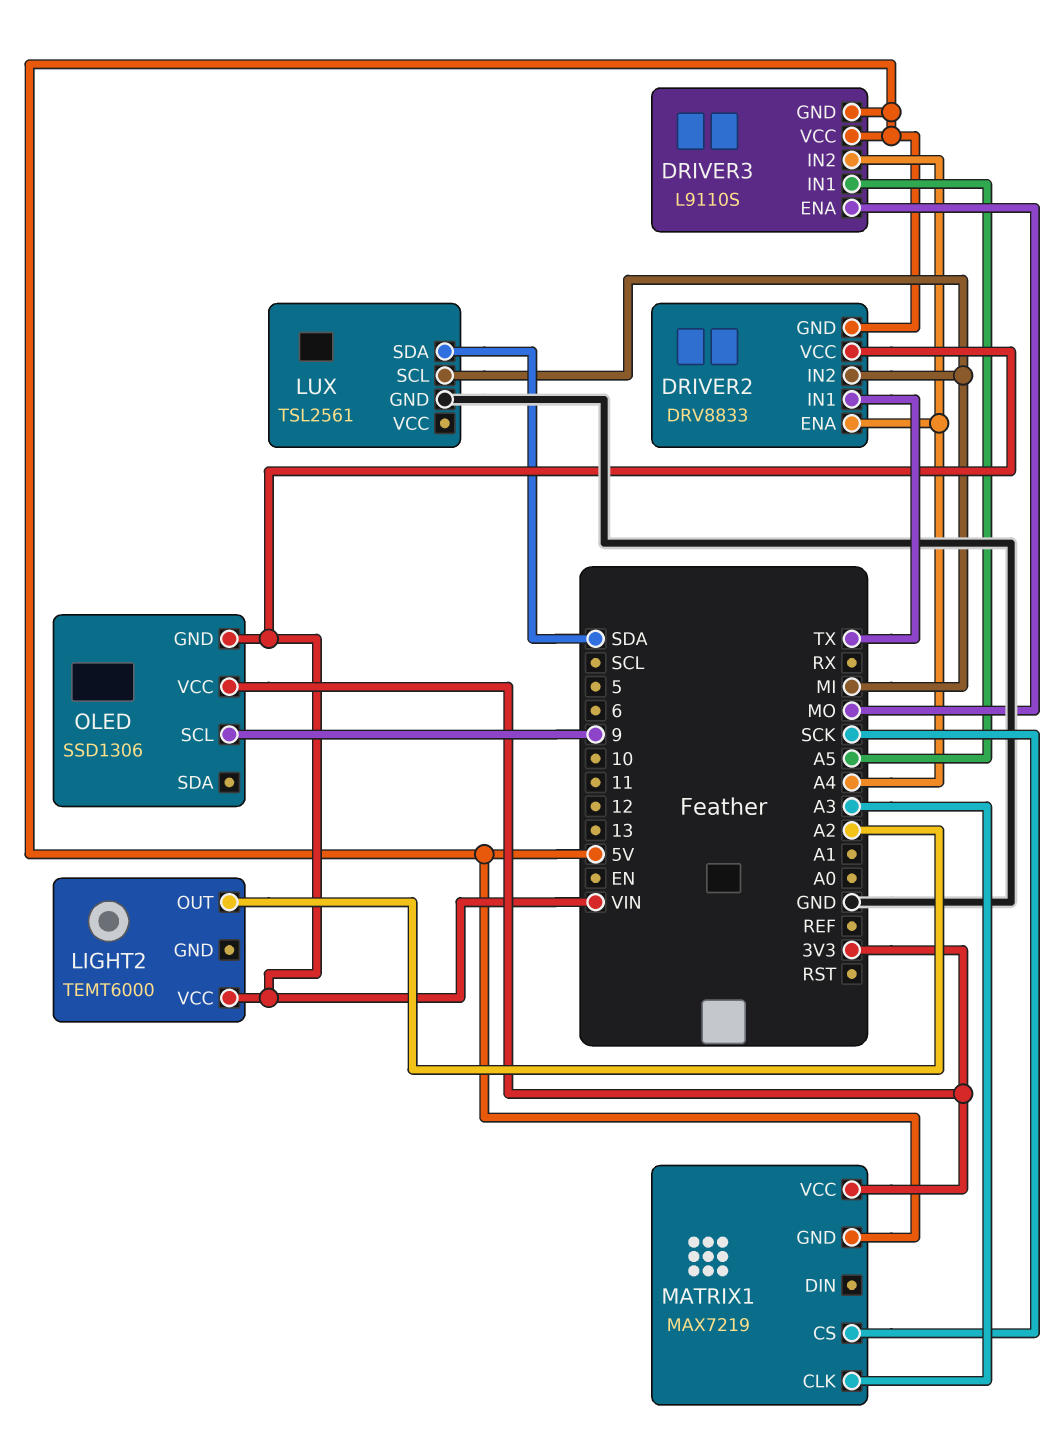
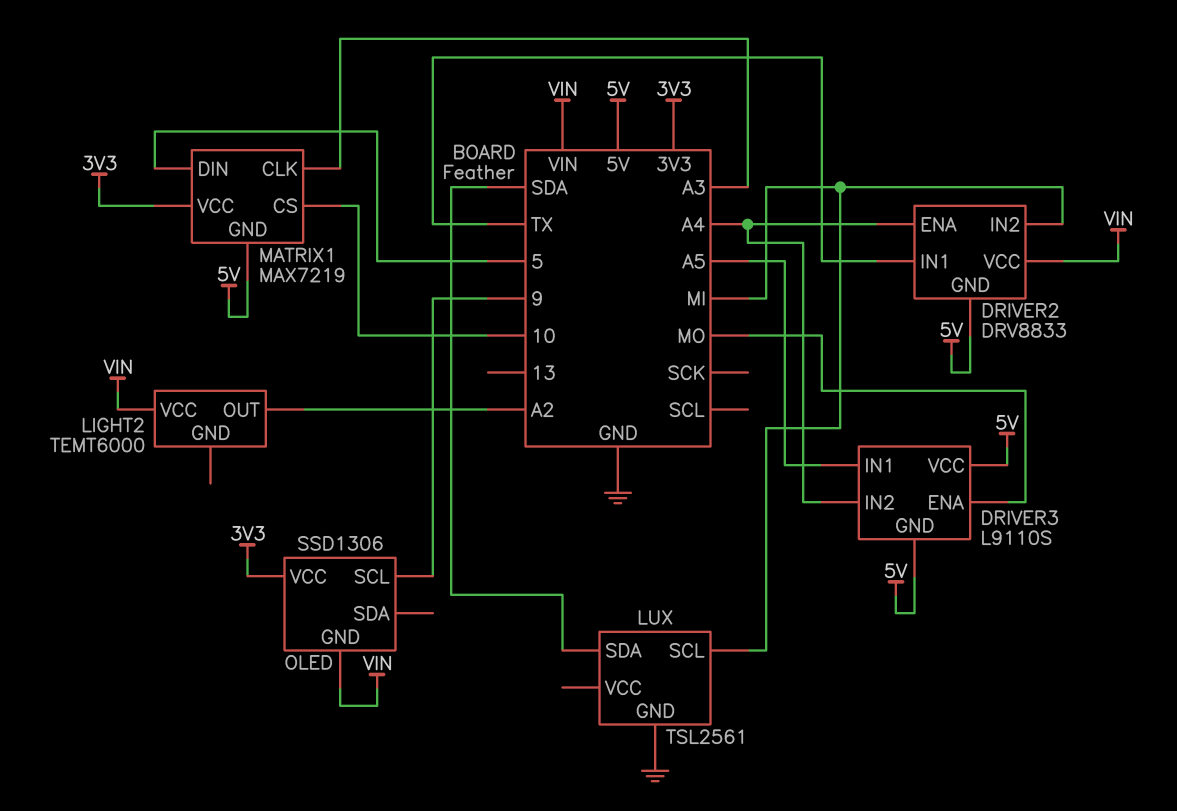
MATRIX1 pin CS: SCK -> 10
MATRIX1 pin DIN: none -> 5

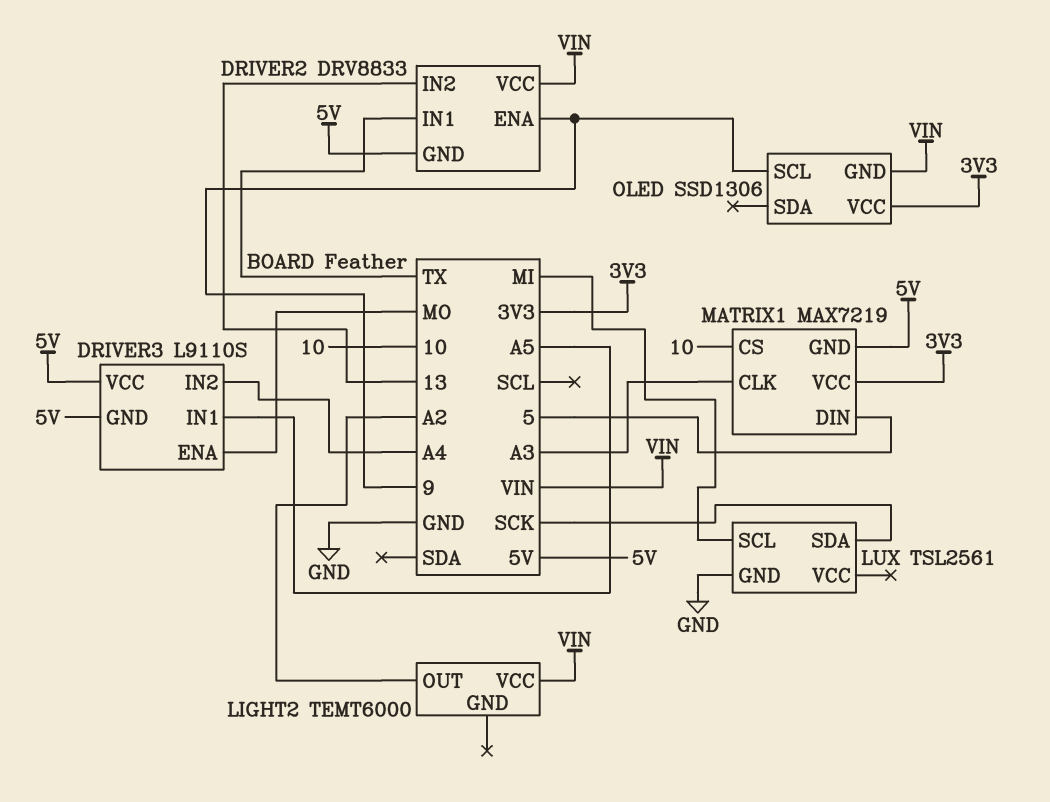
DRIVER2 pin ENA: A4 -> 9
DRIVER2 pin IN2: MI -> 13
LUX pin SDA: SDA -> SCK

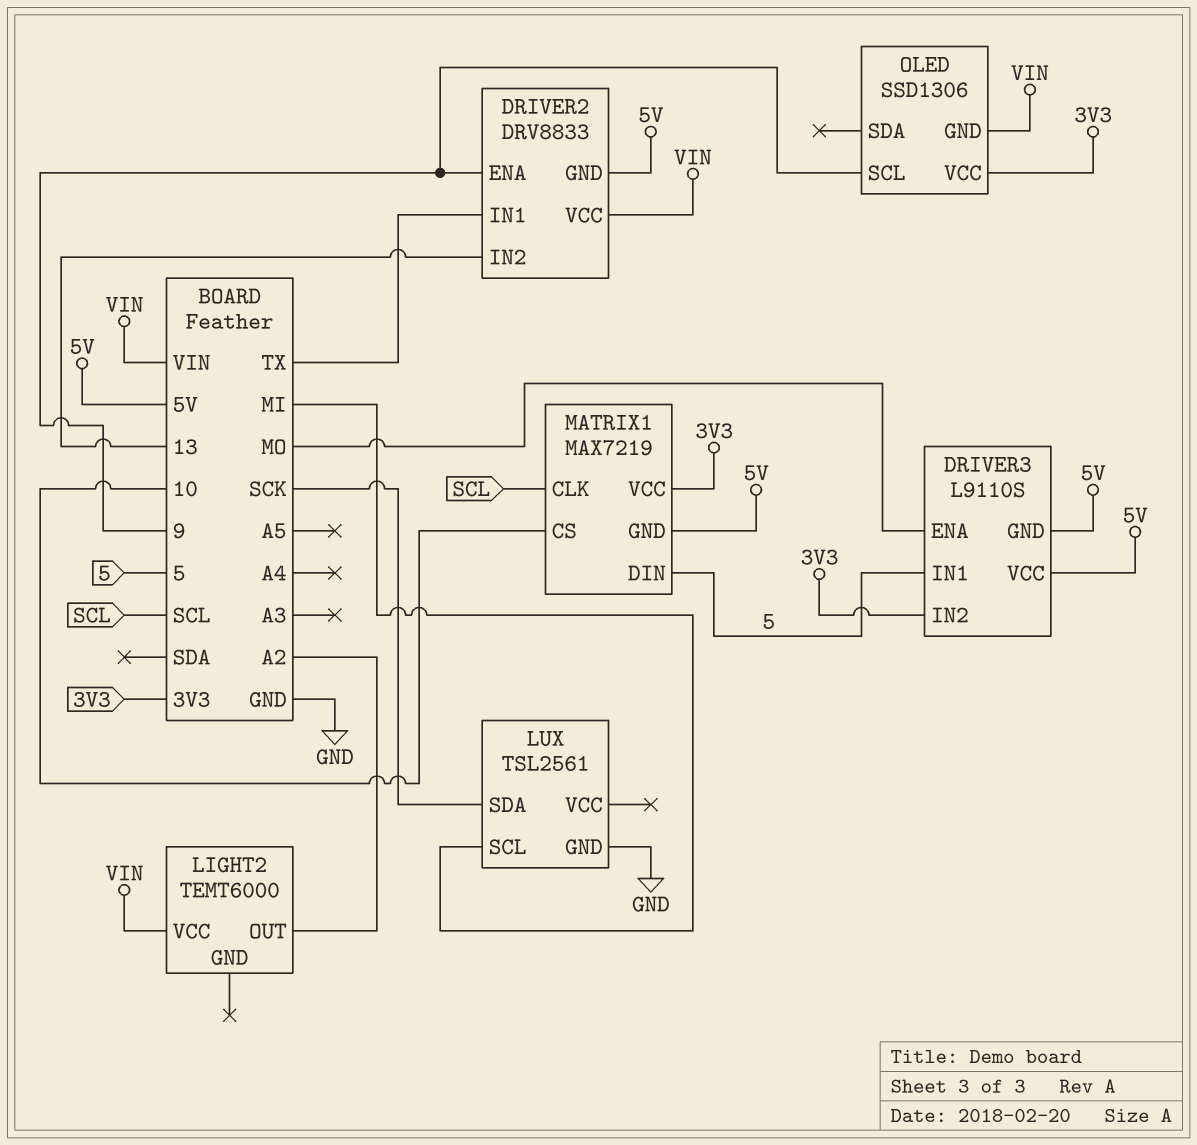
DRIVER3 pin IN1: A5 -> 5
DRIVER3 pin IN2: A4 -> 3V3
MATRIX1 pin CLK: A3 -> SCL

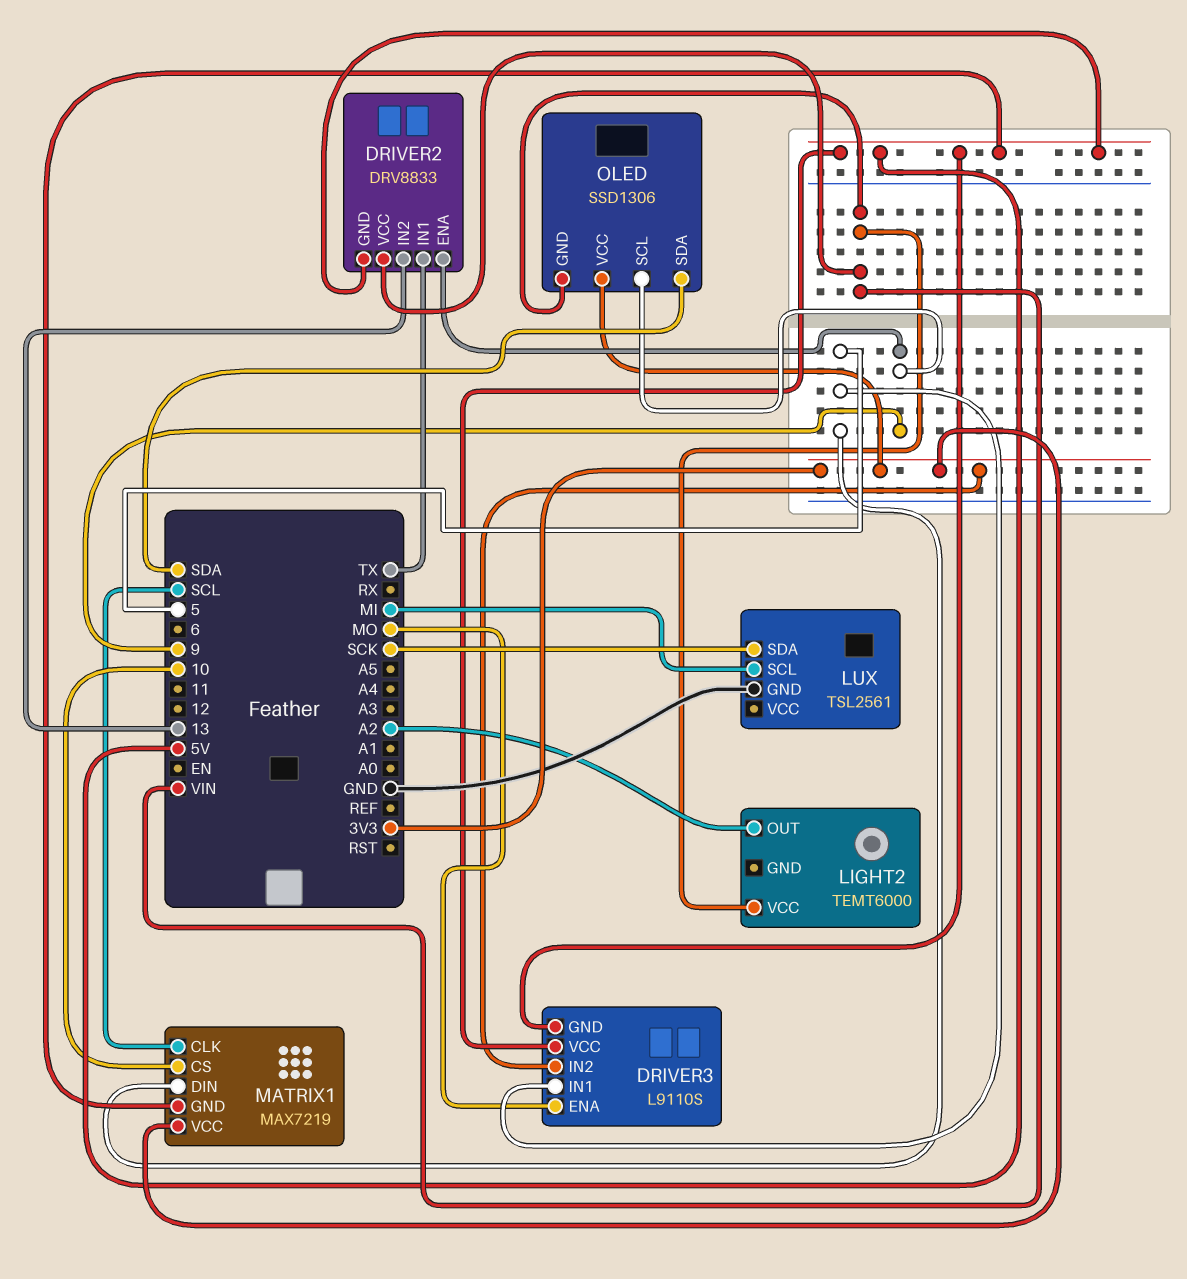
OLED pin SDA: none -> SDA

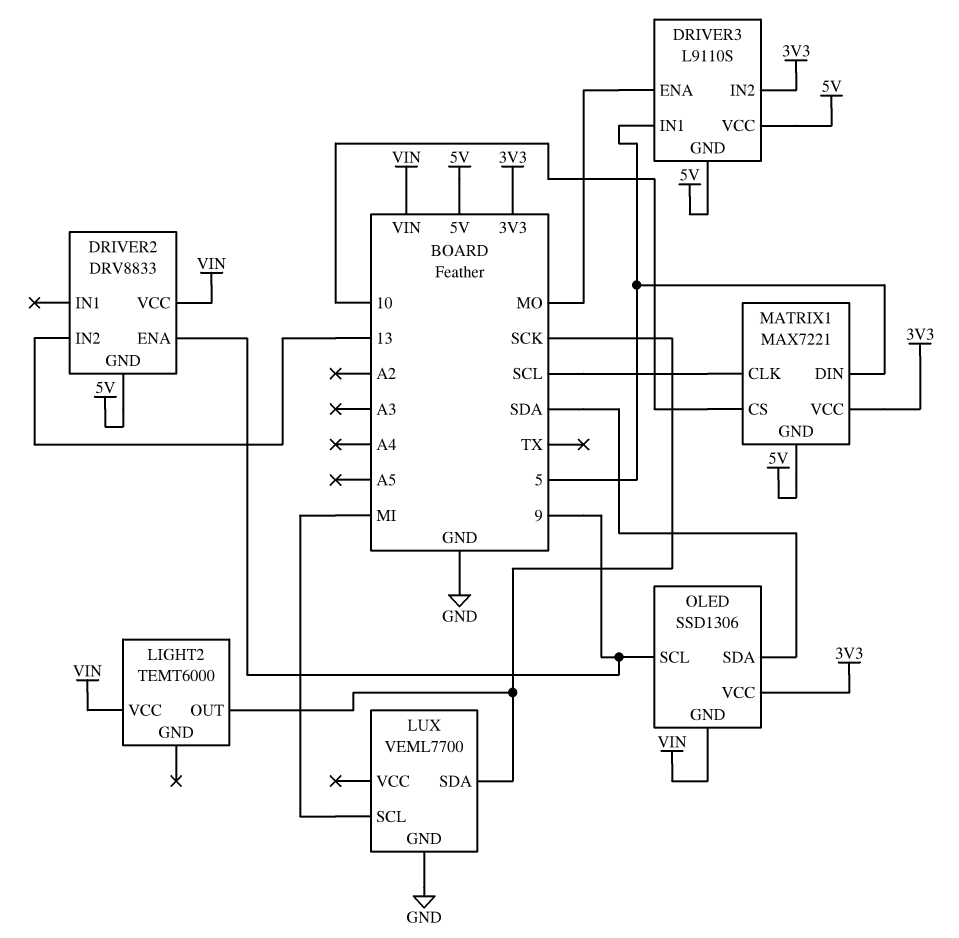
DRIVER2 pin IN1: TX -> none
LIGHT2 pin OUT: A2 -> SCK
LUX: TSL2561 -> VEML7700
MATRIX1: MAX7219 -> MAX7221

